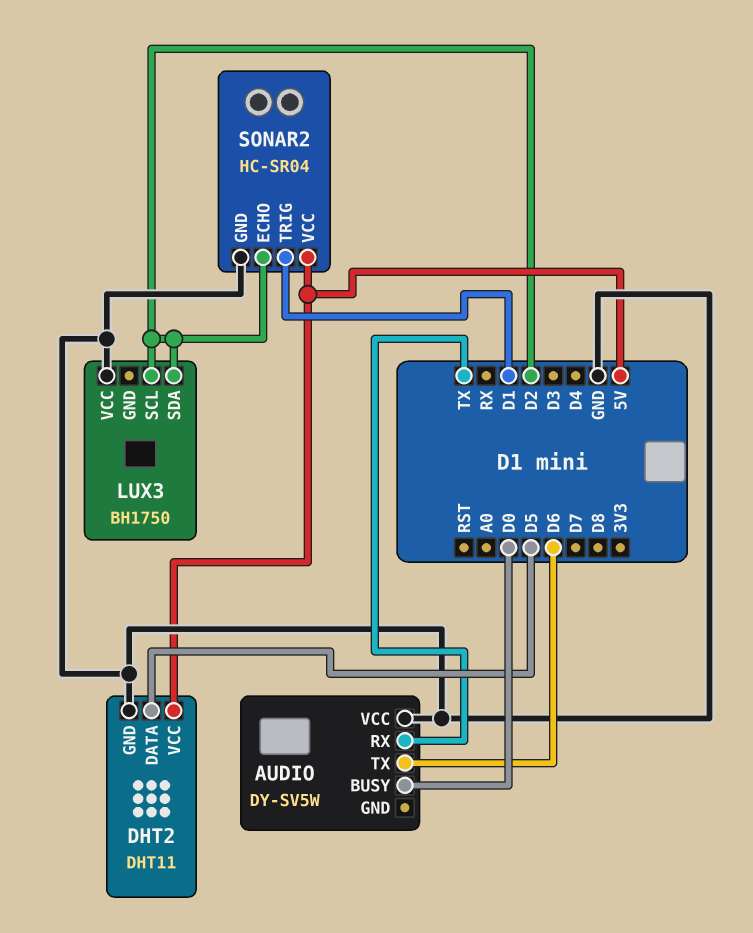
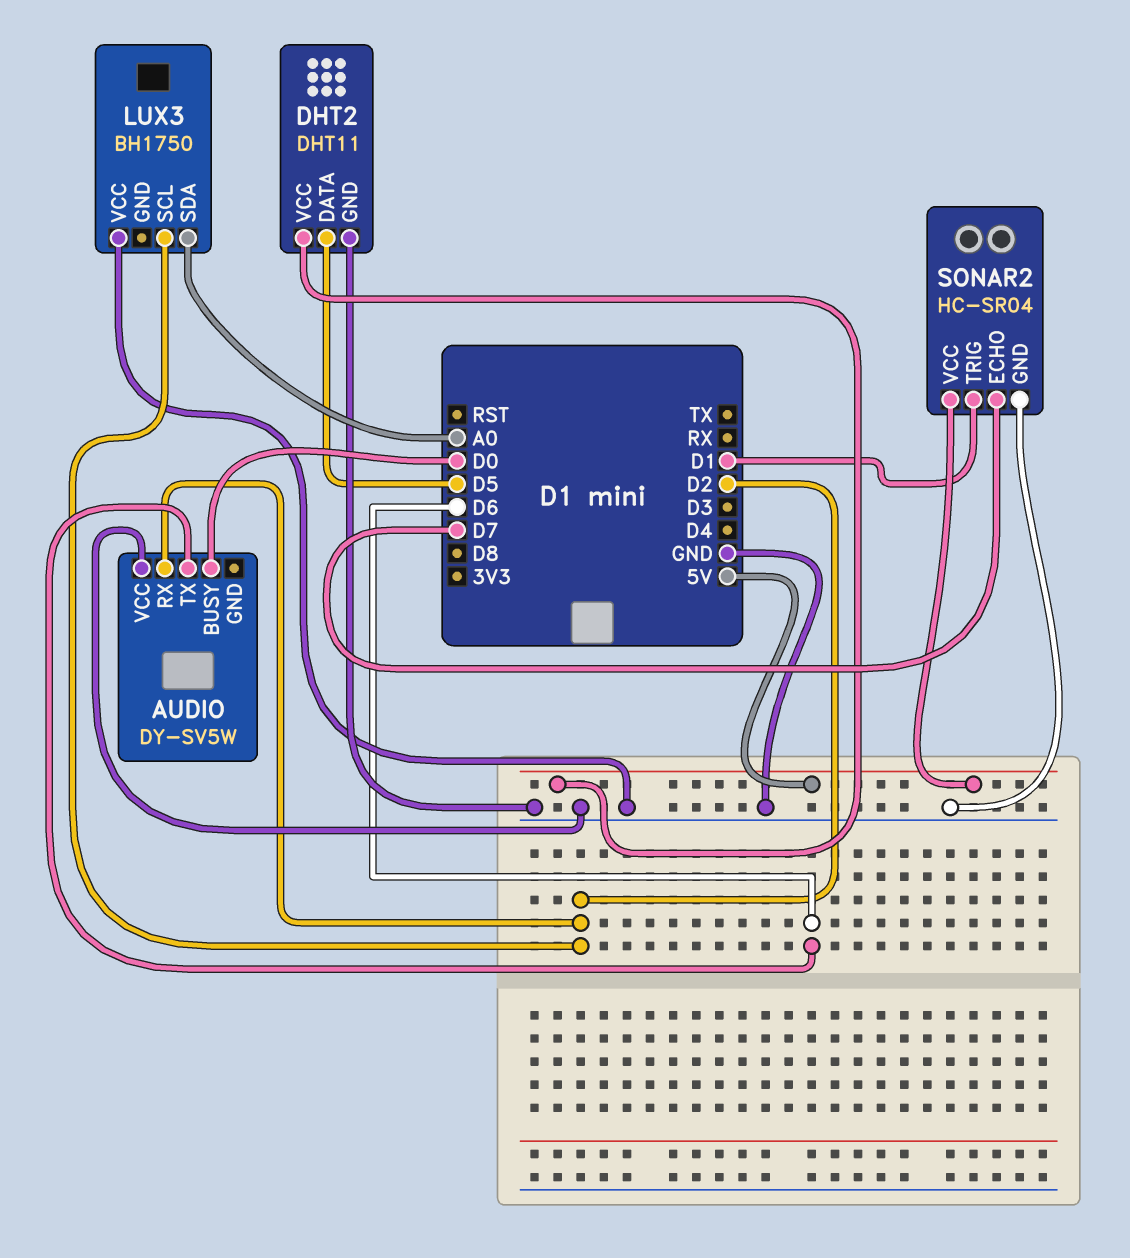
AUDIO pin RX: TX -> D2
LUX3 pin SDA: D2 -> A0
SONAR2 pin ECHO: D2 -> D7

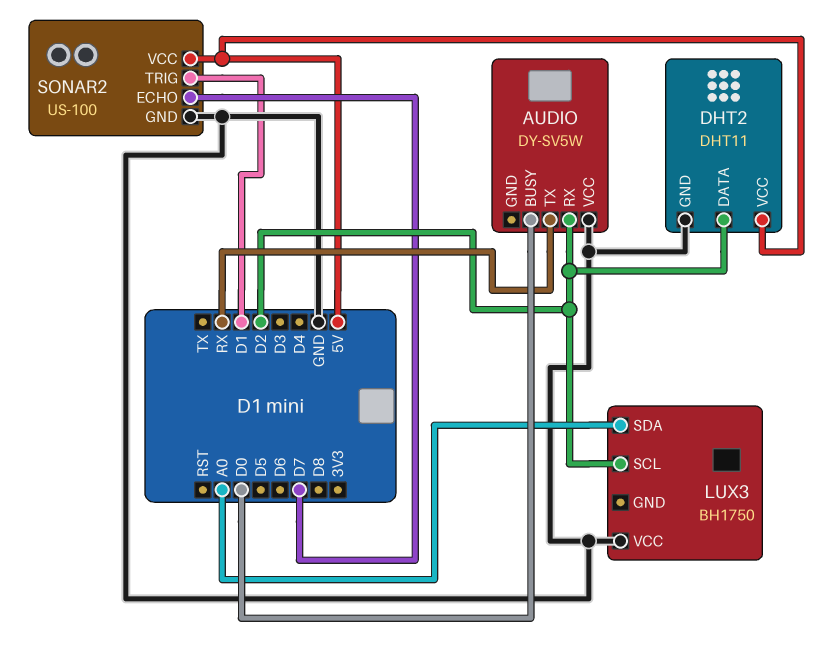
AUDIO pin TX: D6 -> RX
DHT2 pin DATA: D5 -> D2
SONAR2: HC-SR04 -> US-100

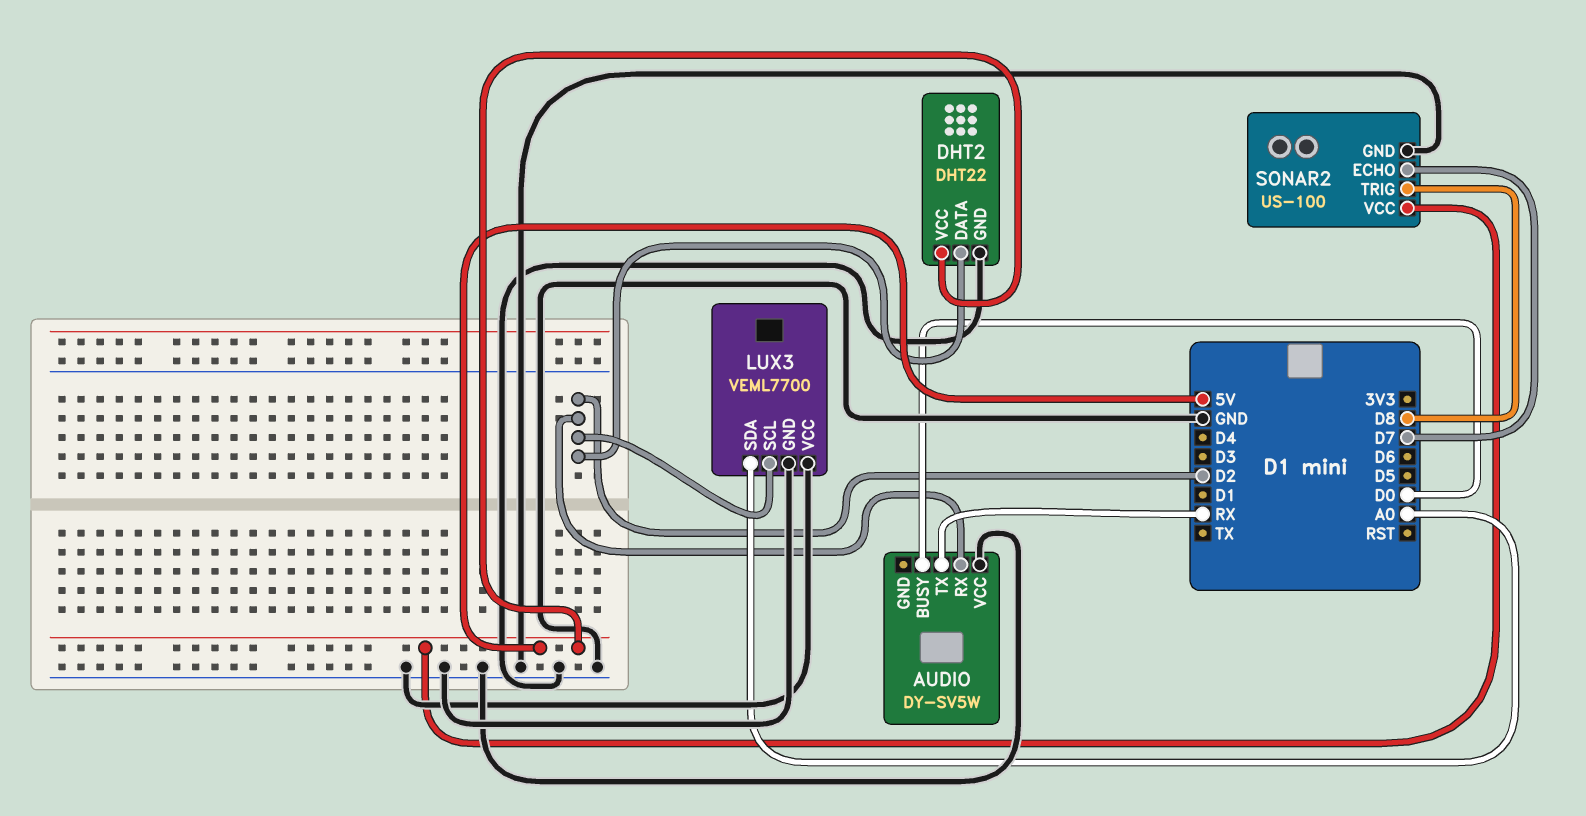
DHT2: DHT11 -> DHT22
LUX3: BH1750 -> VEML7700
LUX3 pin GND: none -> GND
SONAR2 pin TRIG: D1 -> D8

